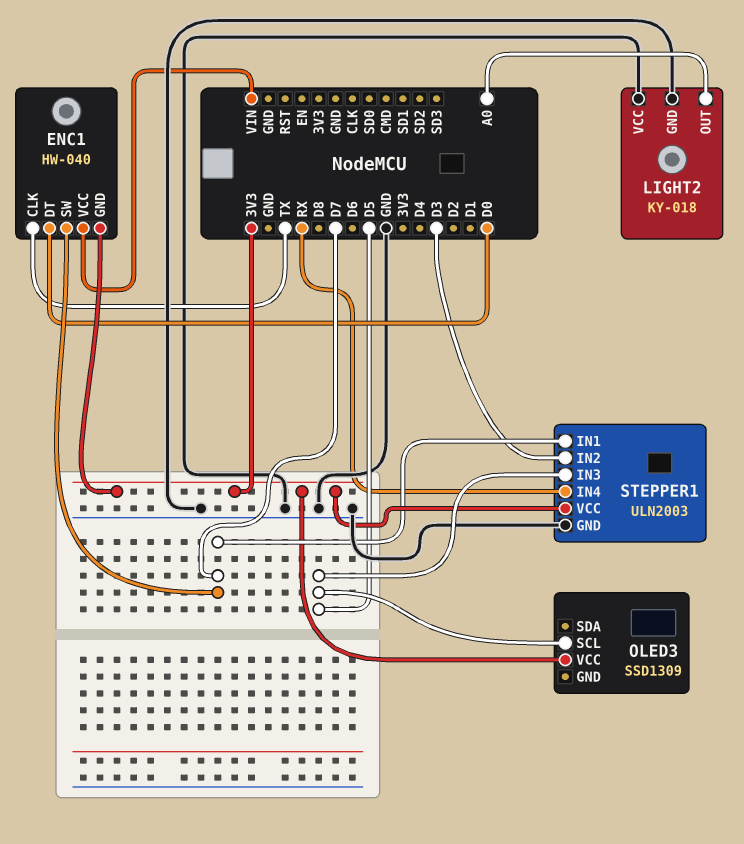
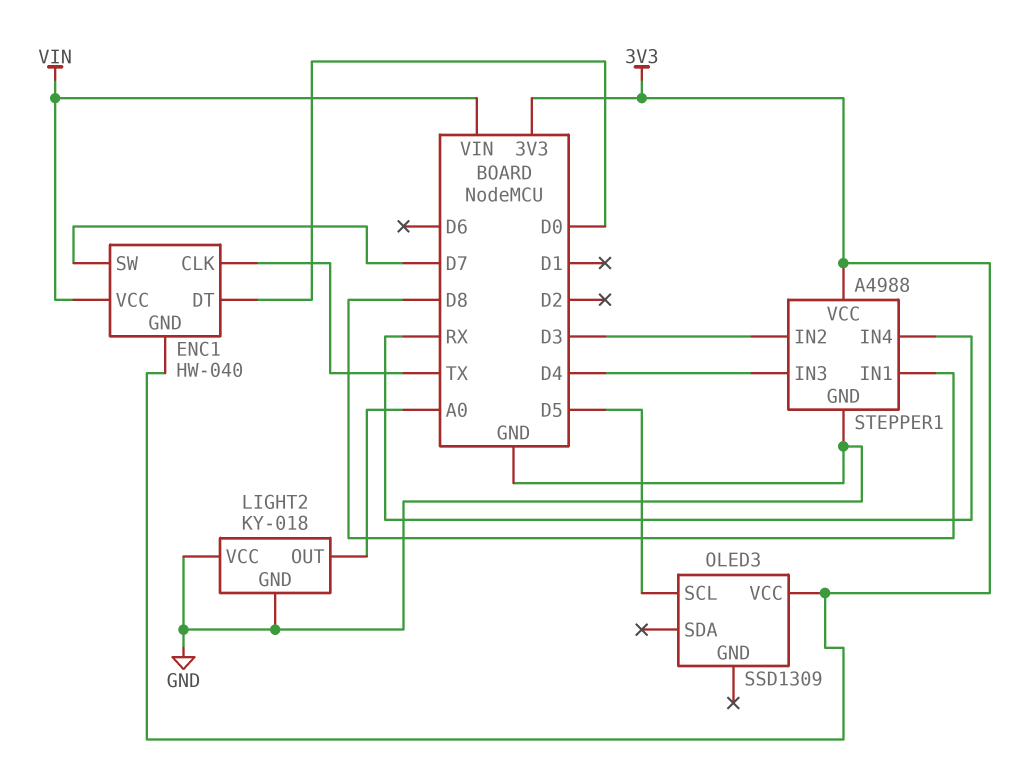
STEPPER1: ULN2003 -> A4988
STEPPER1 pin IN1: D7 -> D8
STEPPER1 pin IN3: D5 -> D4

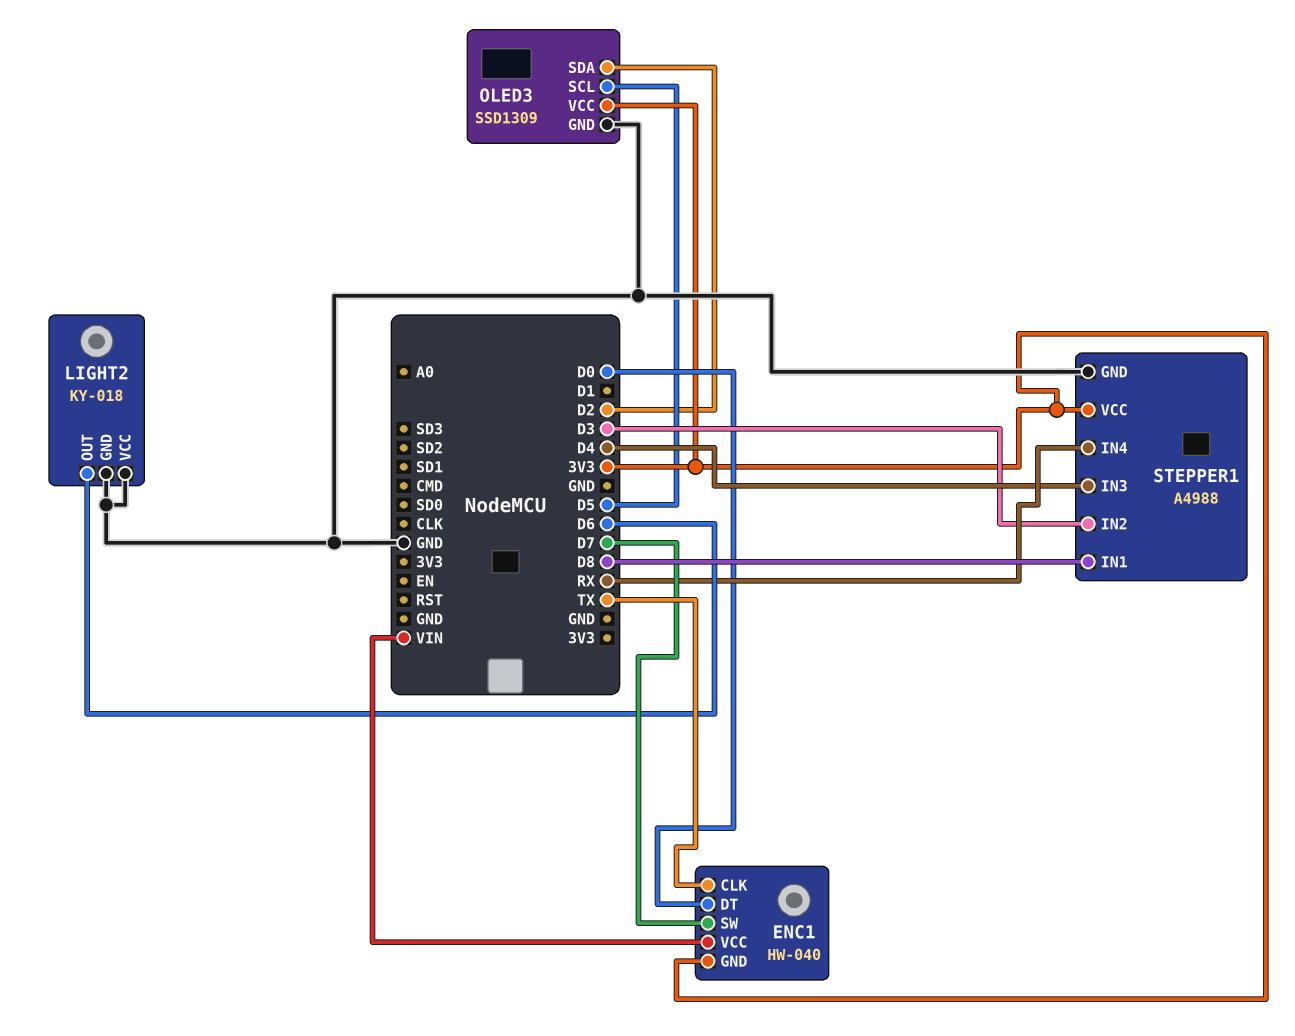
LIGHT2 pin OUT: A0 -> D6
OLED3 pin GND: none -> GND
OLED3 pin SDA: none -> D2

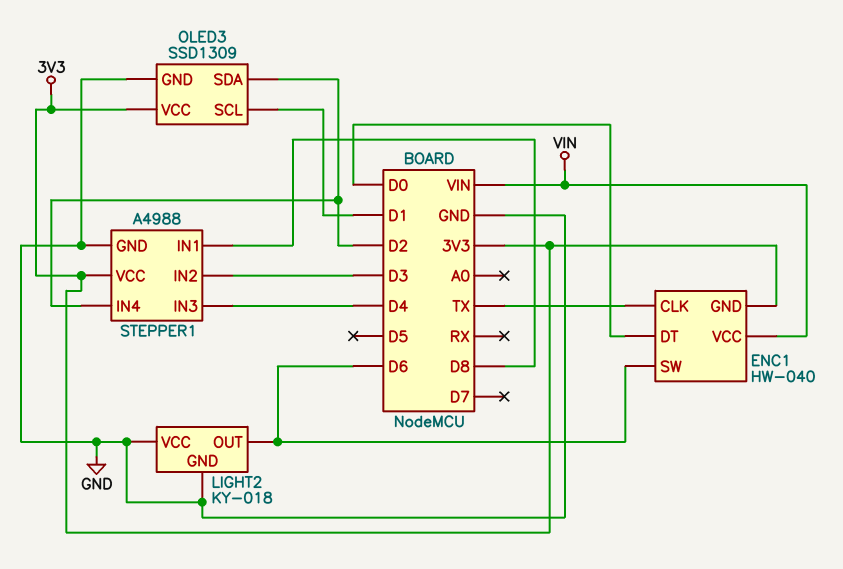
ENC1 pin SW: D7 -> D6
OLED3 pin SCL: D5 -> D1
STEPPER1 pin IN4: RX -> D2

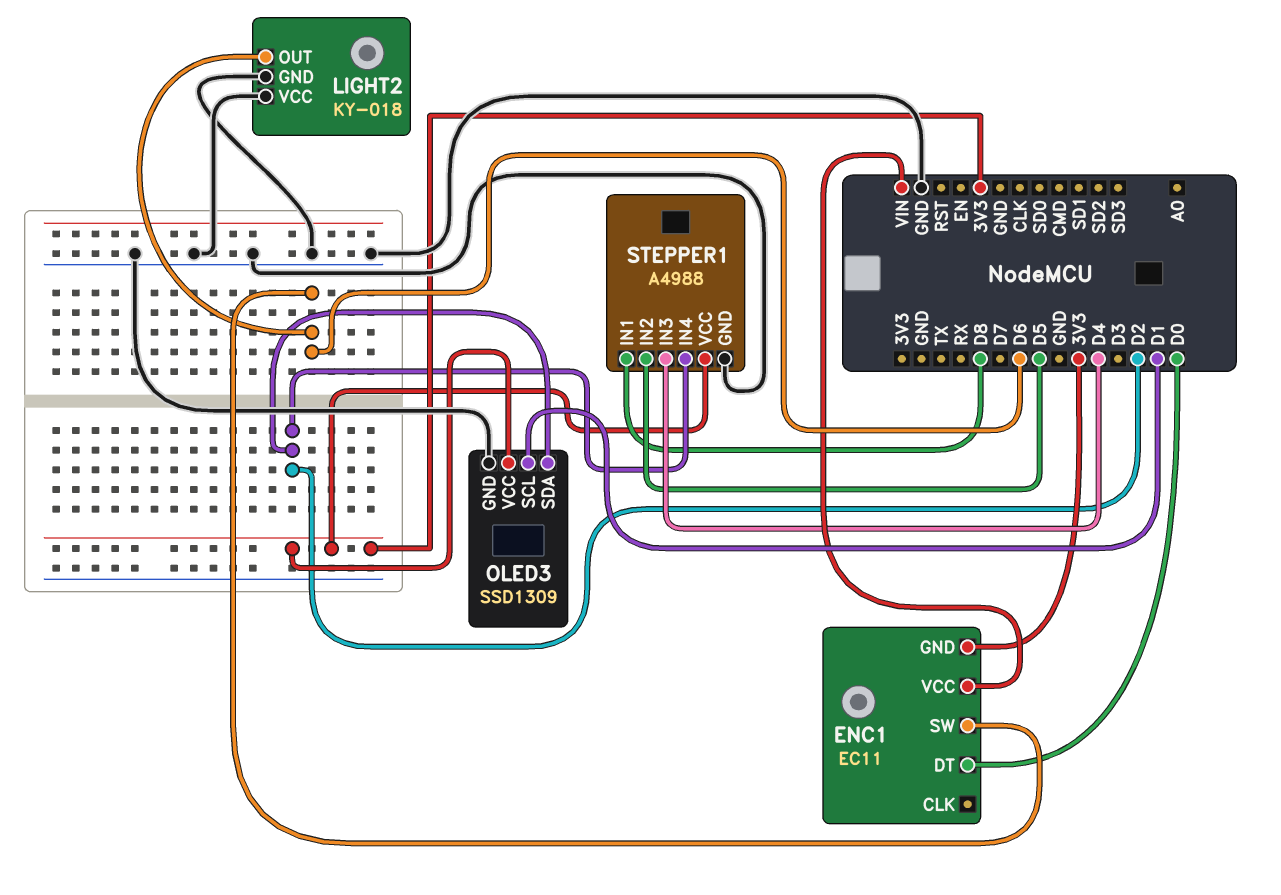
ENC1: HW-040 -> EC11
ENC1 pin CLK: TX -> none
STEPPER1 pin IN2: D3 -> D5

